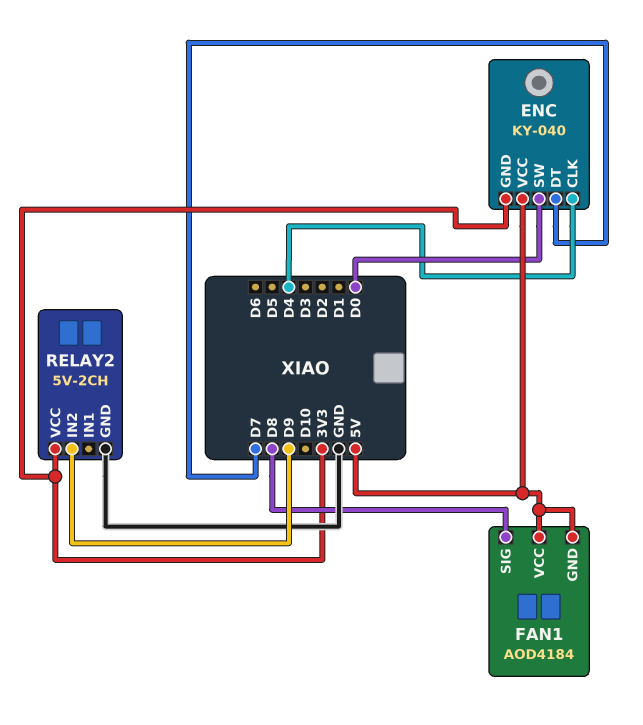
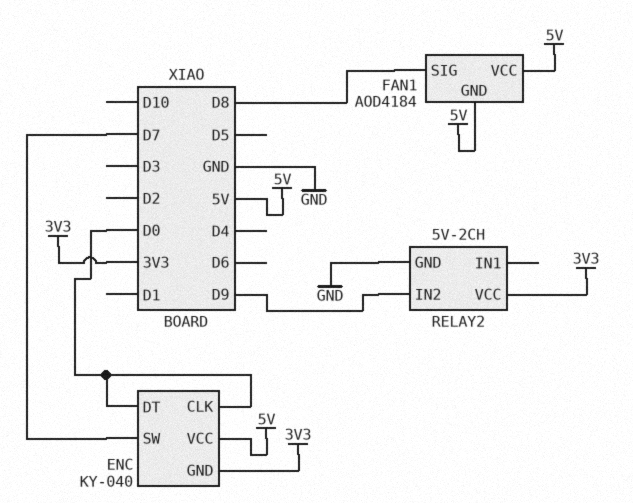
ENC pin CLK: D4 -> D0
ENC pin DT: D7 -> D0
ENC pin SW: D0 -> D7

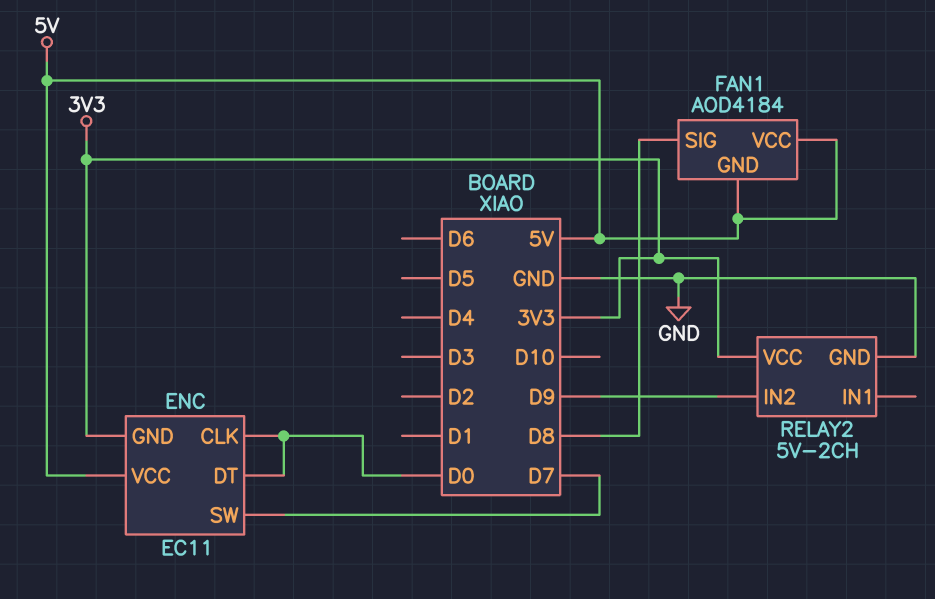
ENC: KY-040 -> EC11

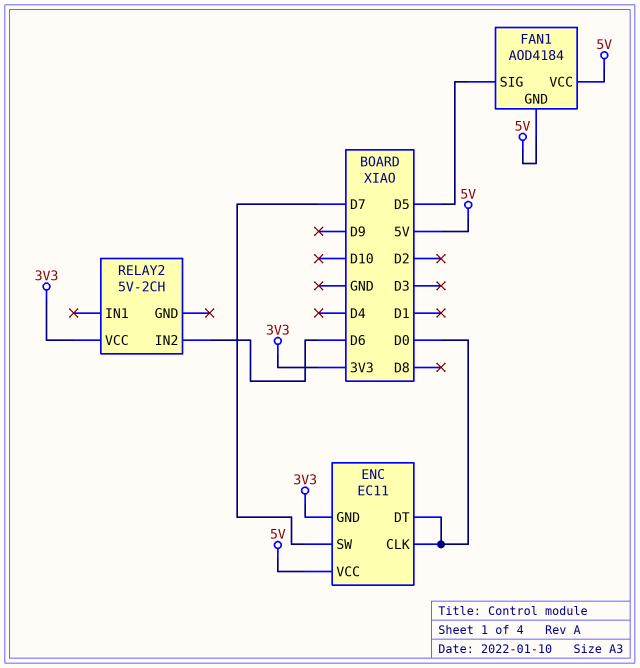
FAN1 pin SIG: D8 -> D5
RELAY2 pin GND: GND -> none
RELAY2 pin IN2: D9 -> D6

